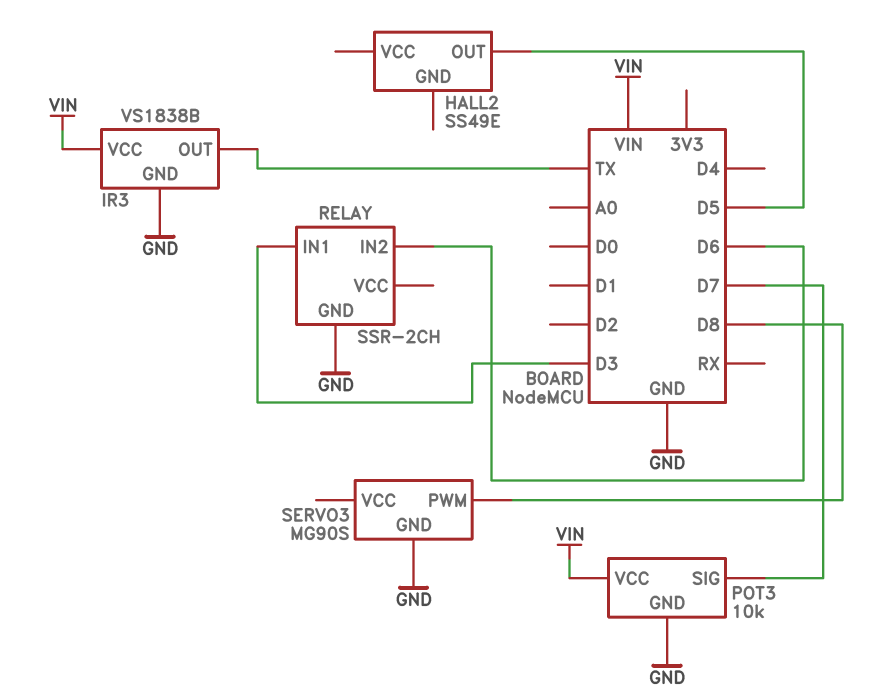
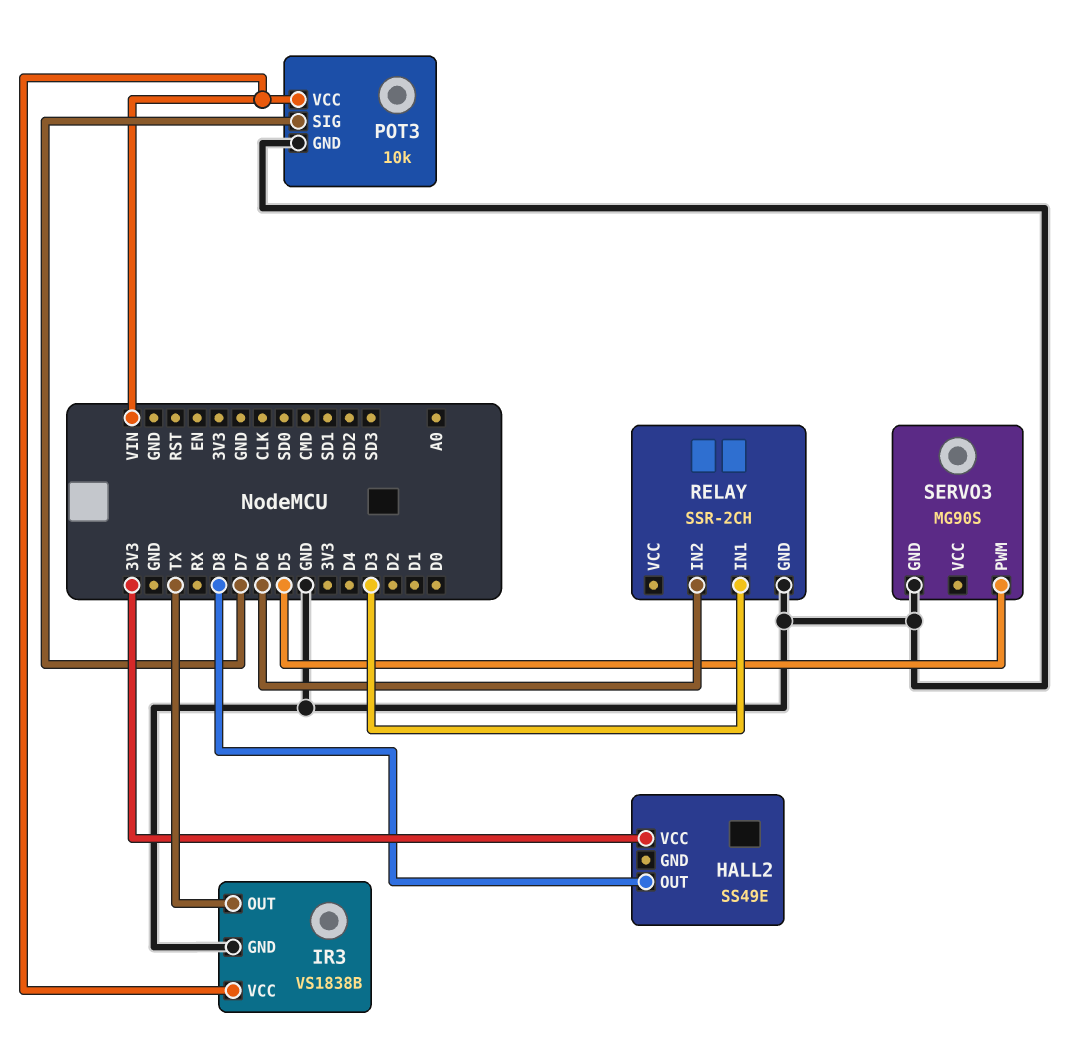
HALL2 pin OUT: D5 -> D8
HALL2 pin VCC: none -> 3V3
SERVO3 pin PWM: D8 -> D5

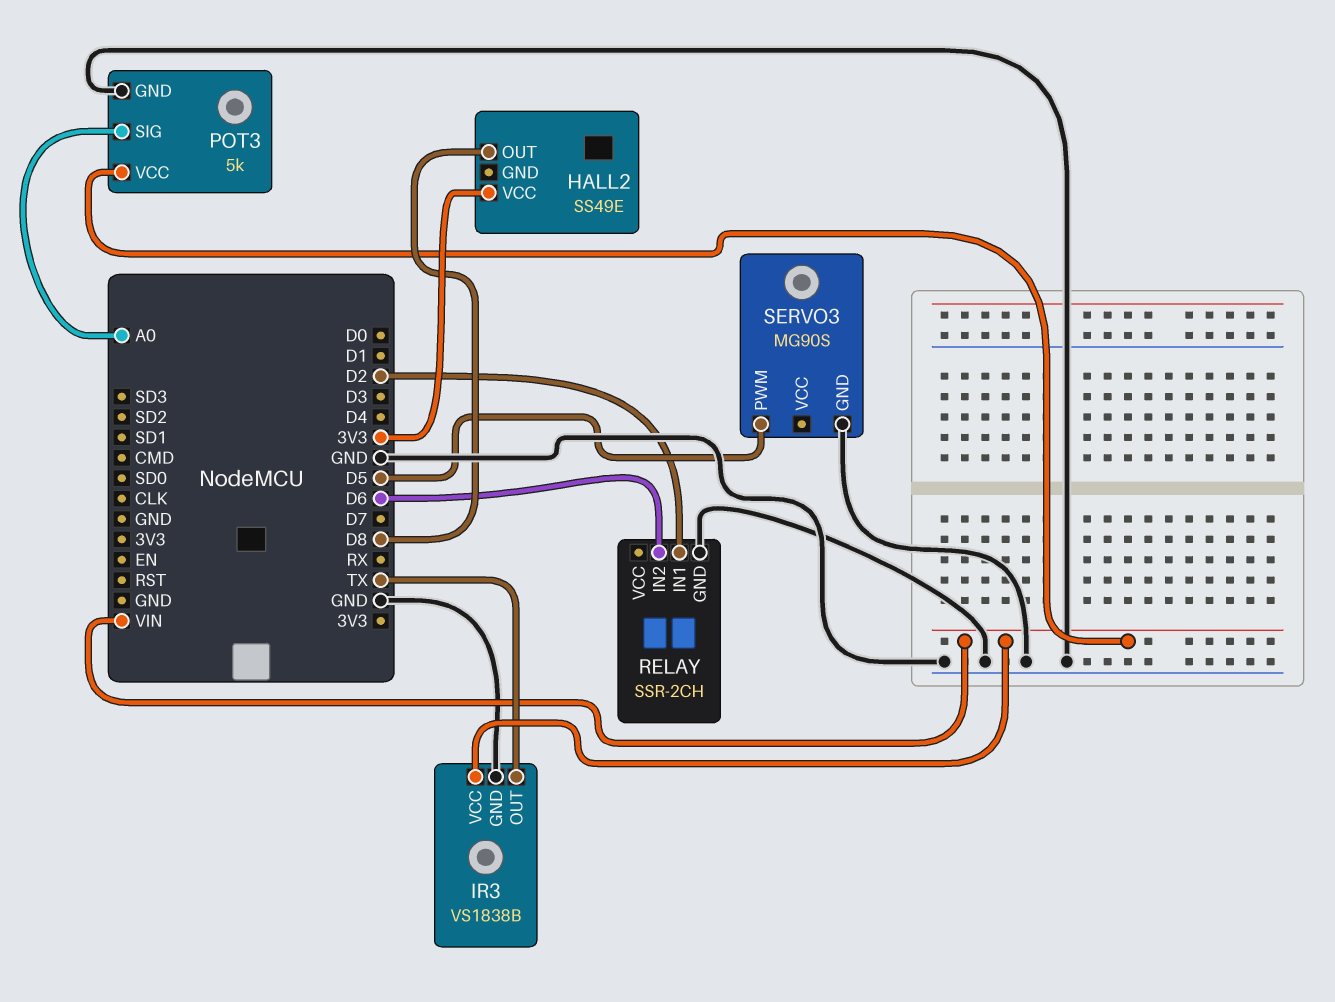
POT3: 10k -> 5k
POT3 pin SIG: D7 -> A0
RELAY pin IN1: D3 -> D2

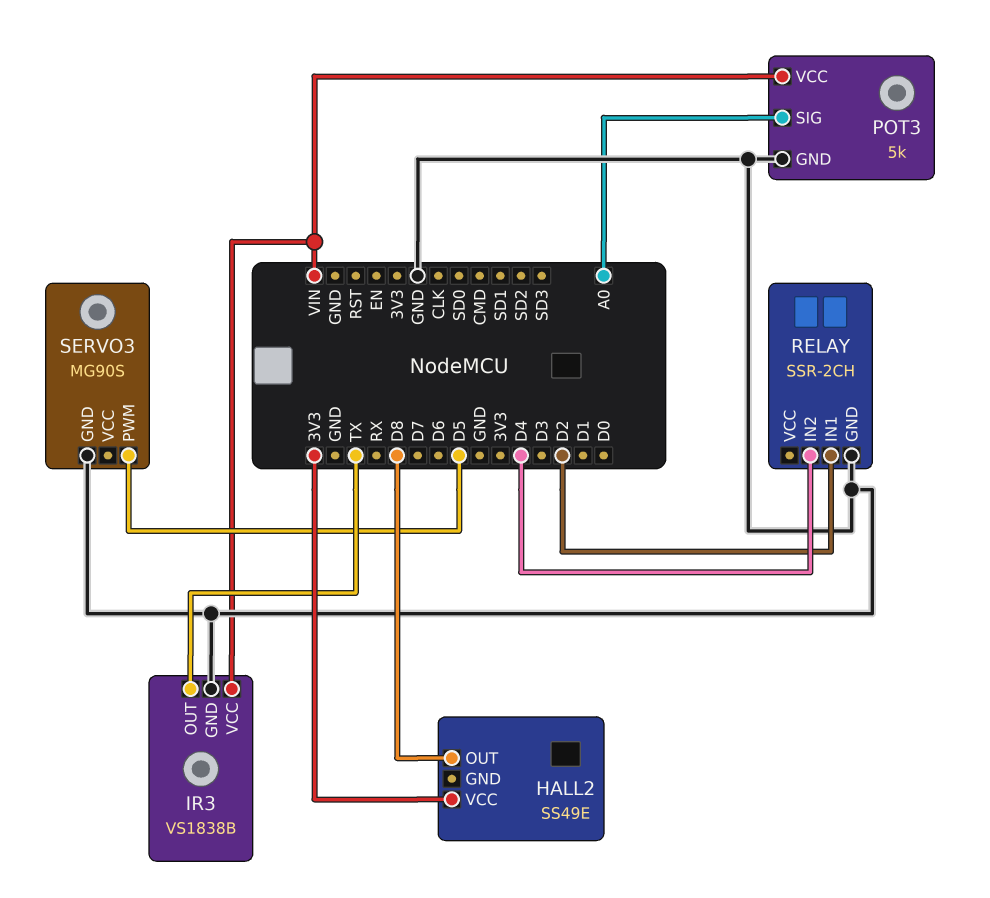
RELAY pin IN2: D6 -> D4

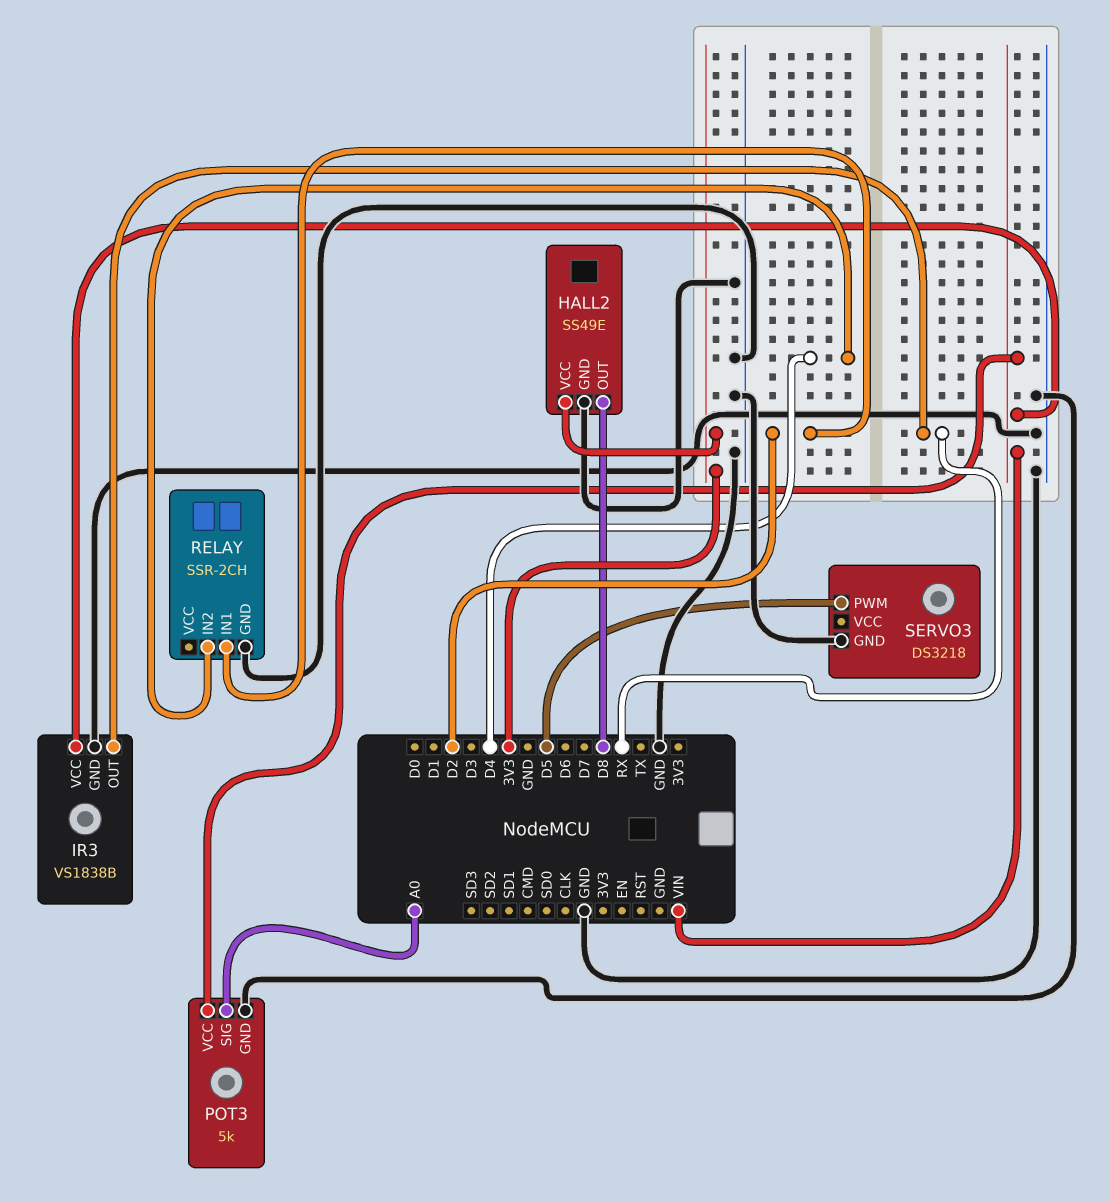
HALL2 pin GND: none -> GND
IR3 pin OUT: TX -> RX
SERVO3: MG90S -> DS3218

